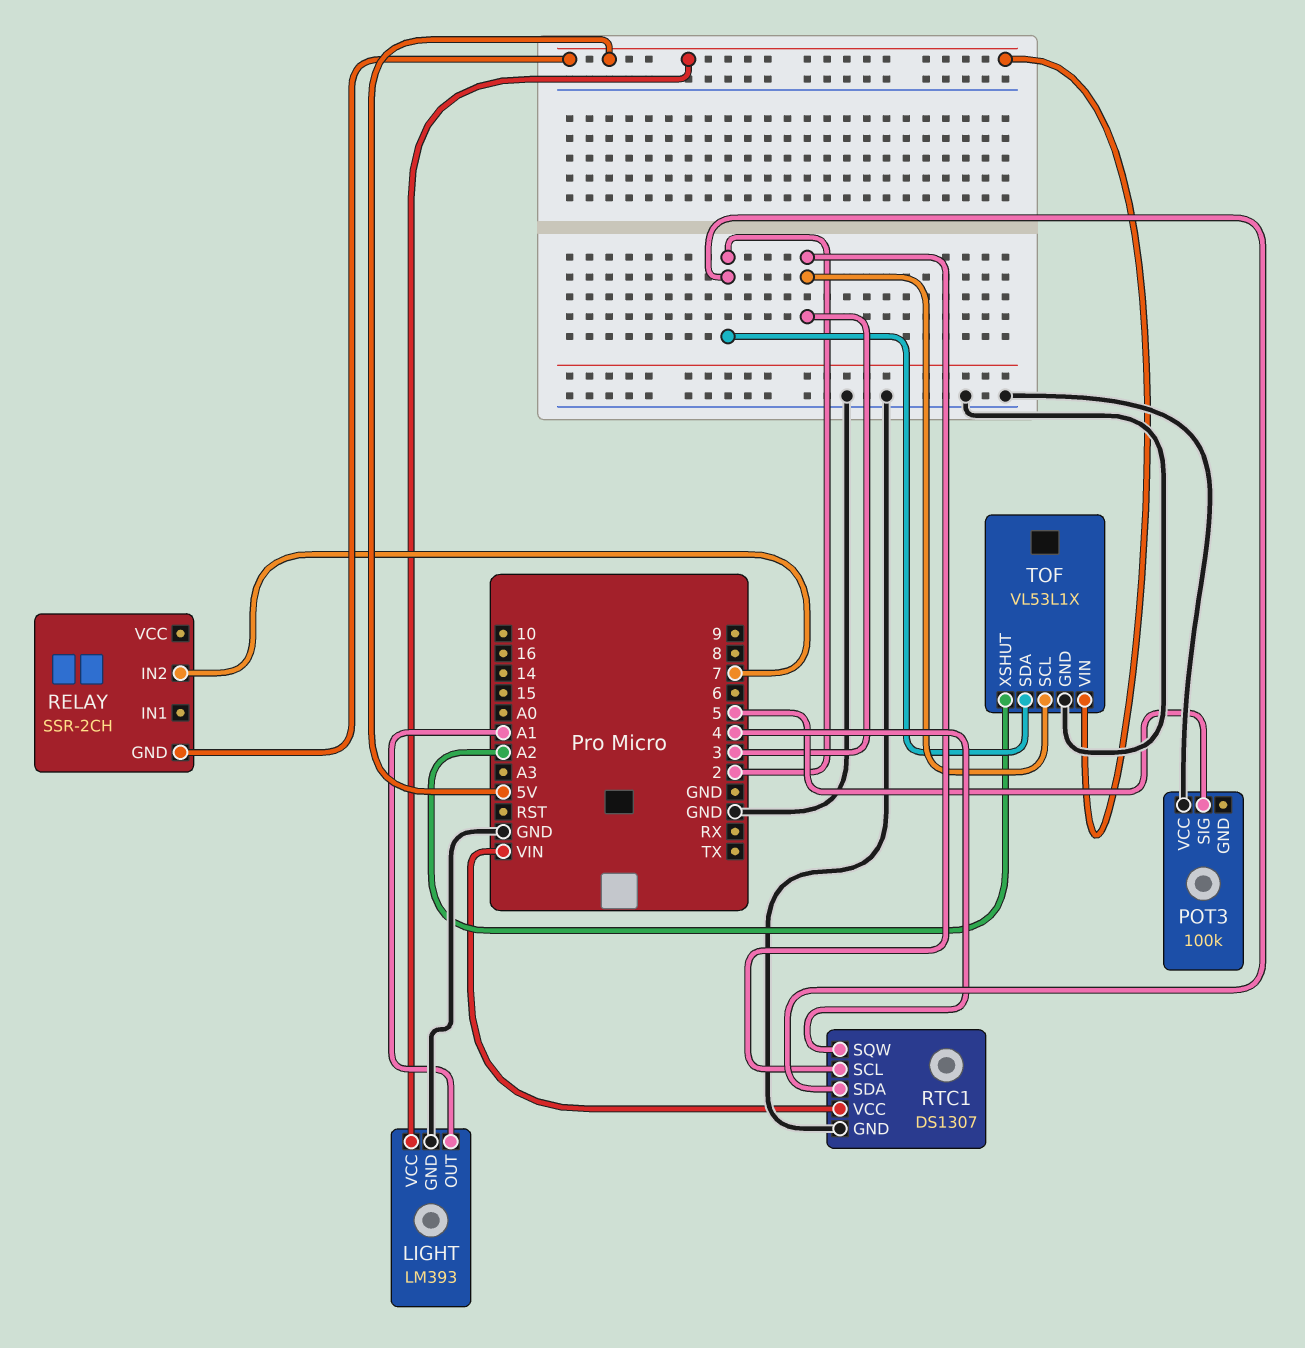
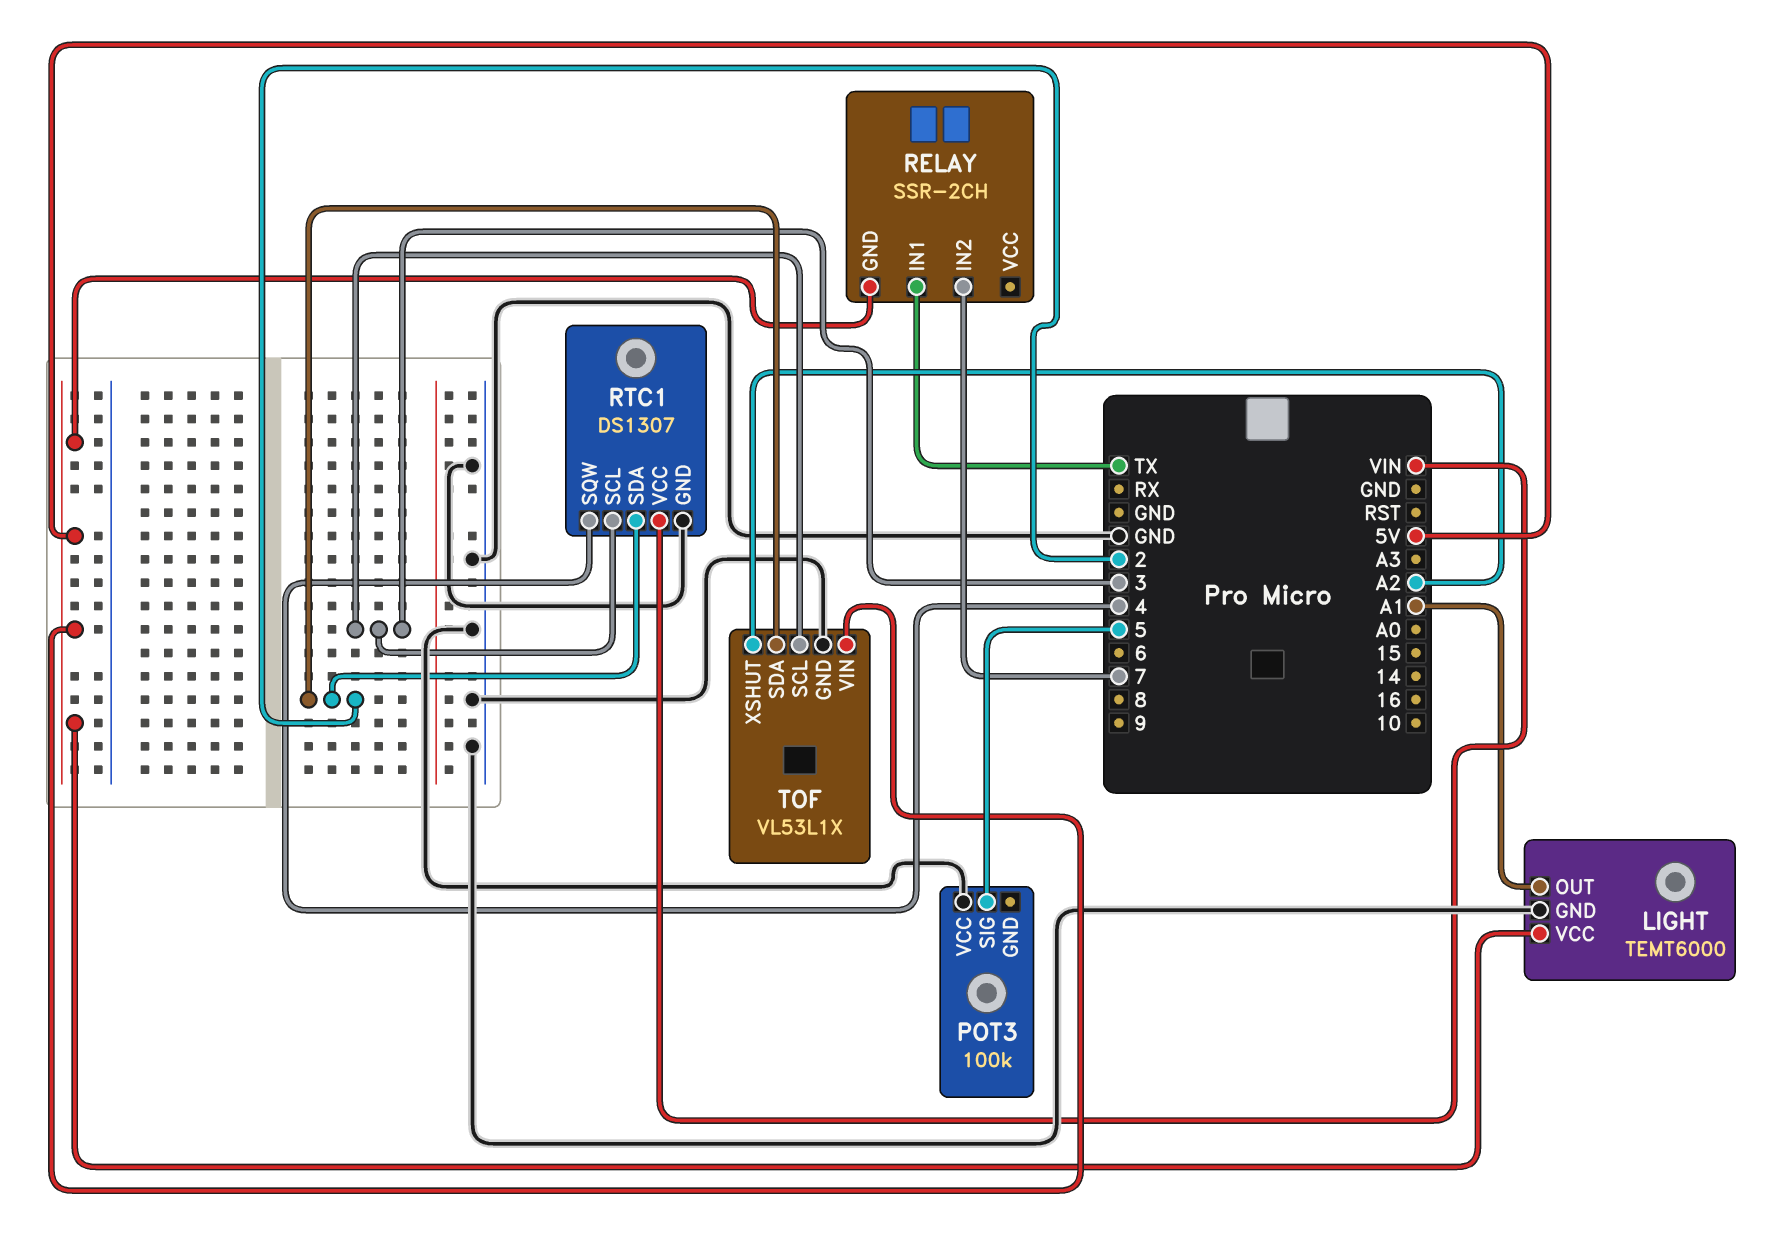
LIGHT: LM393 -> TEMT6000
RELAY pin IN1: none -> TX

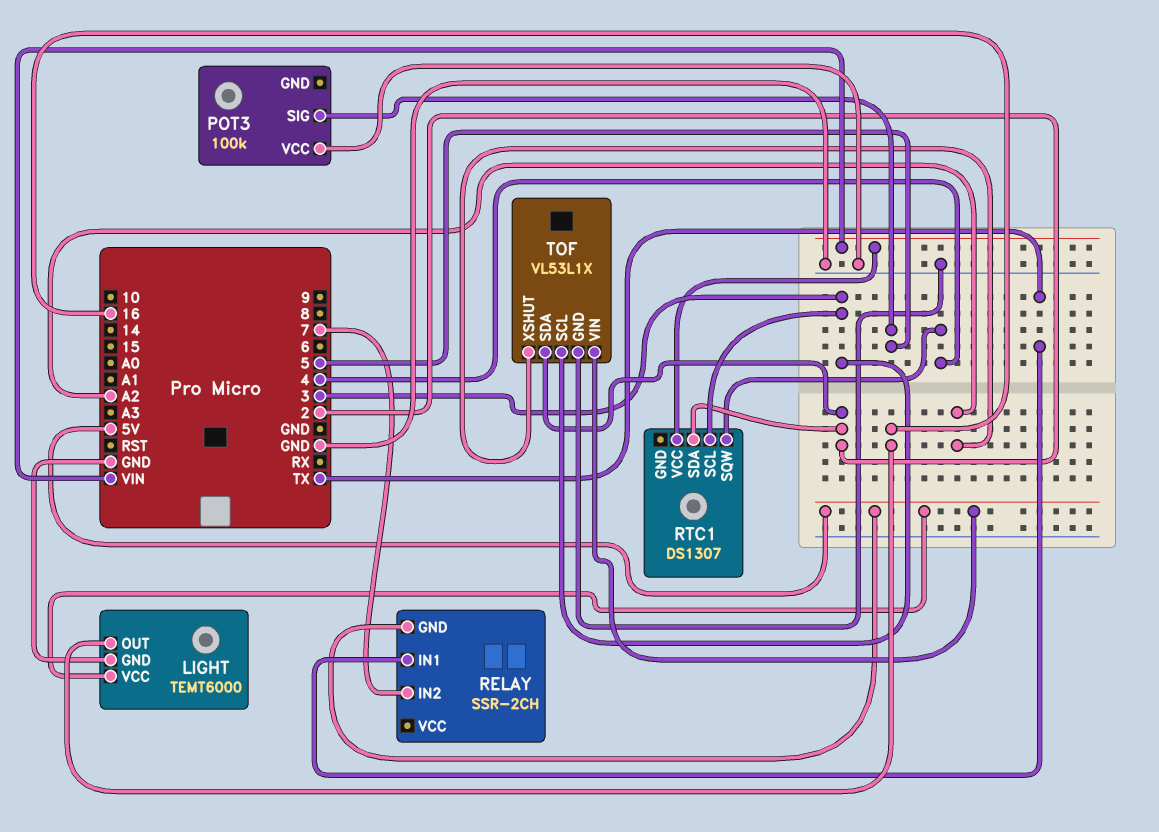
LIGHT pin OUT: A1 -> 16
RTC1 pin GND: GND -> none

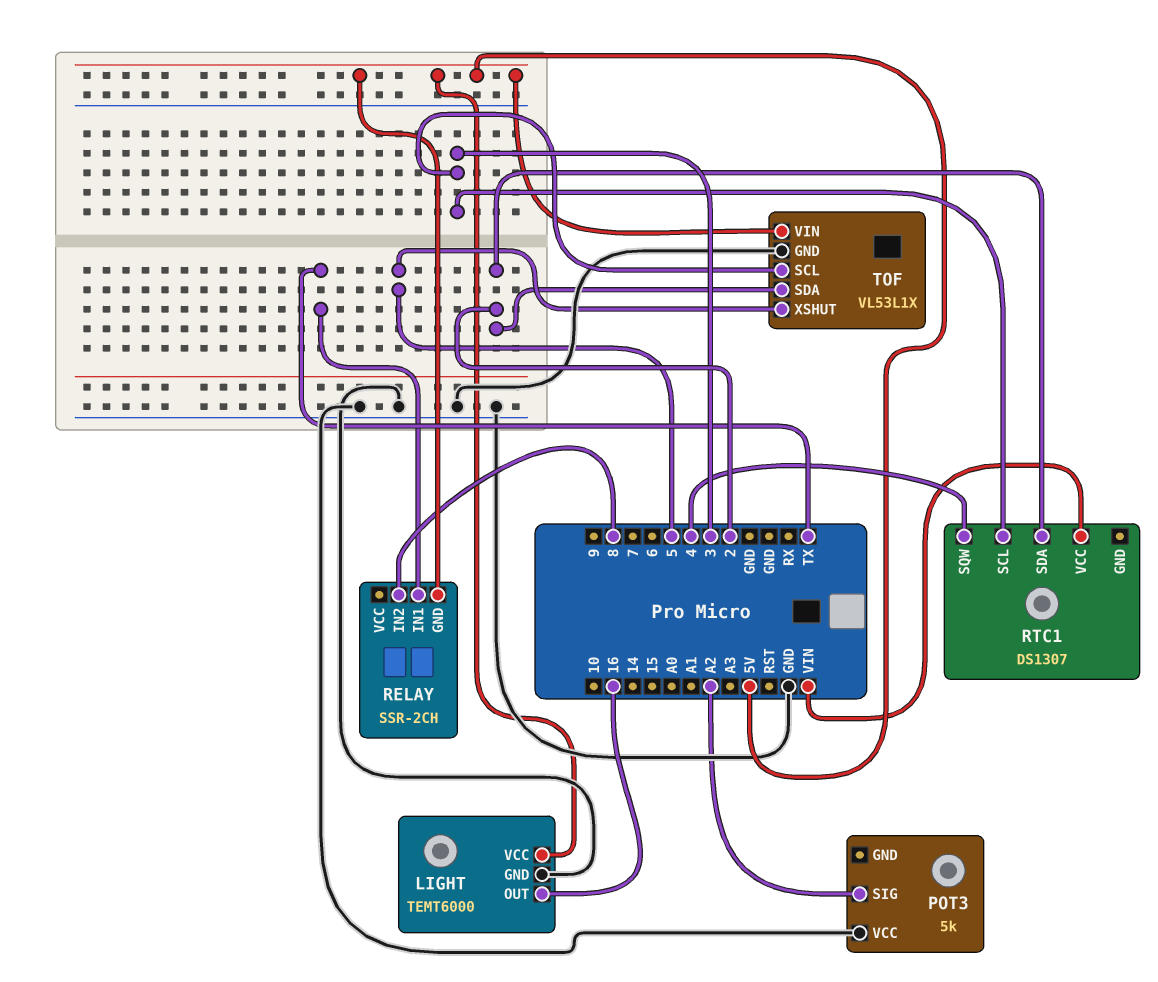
POT3: 100k -> 5k
POT3 pin SIG: 5 -> A2
RELAY pin IN2: 7 -> 8
TOF pin XSHUT: A2 -> 5

